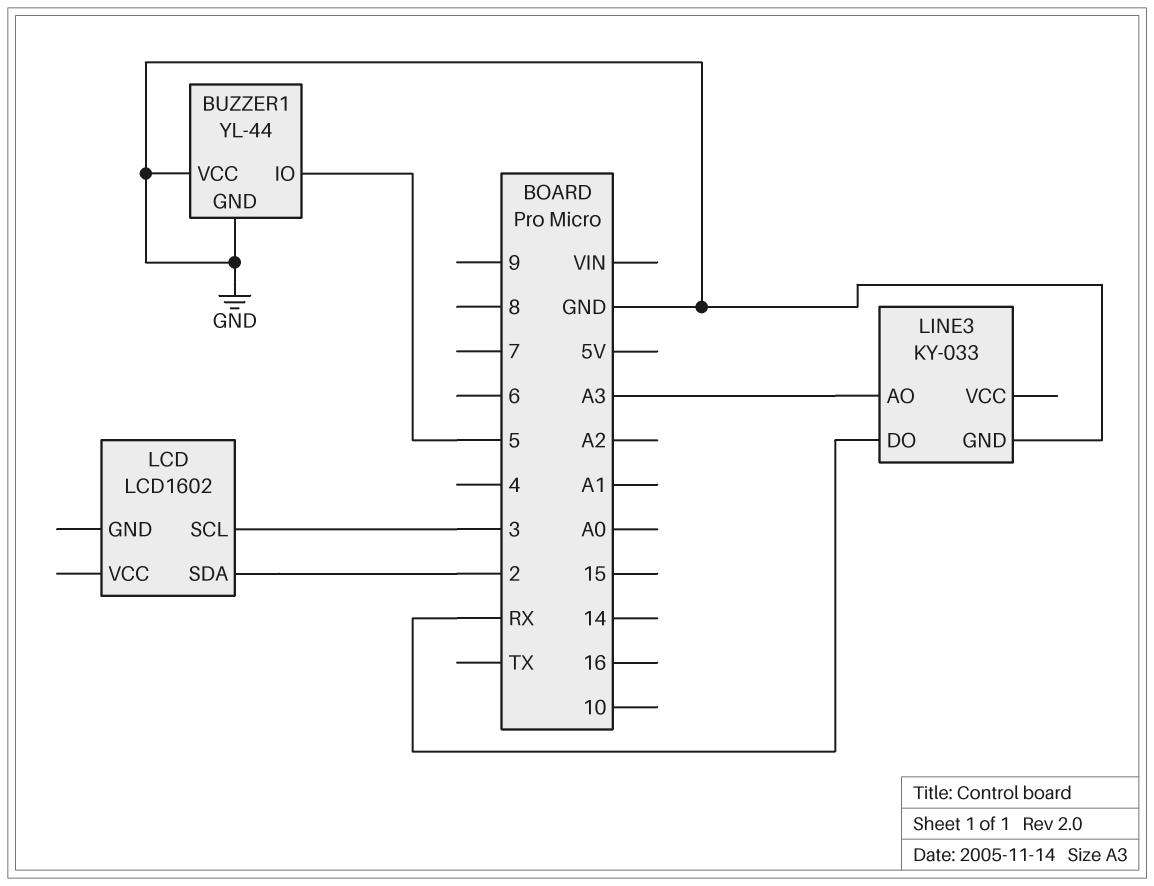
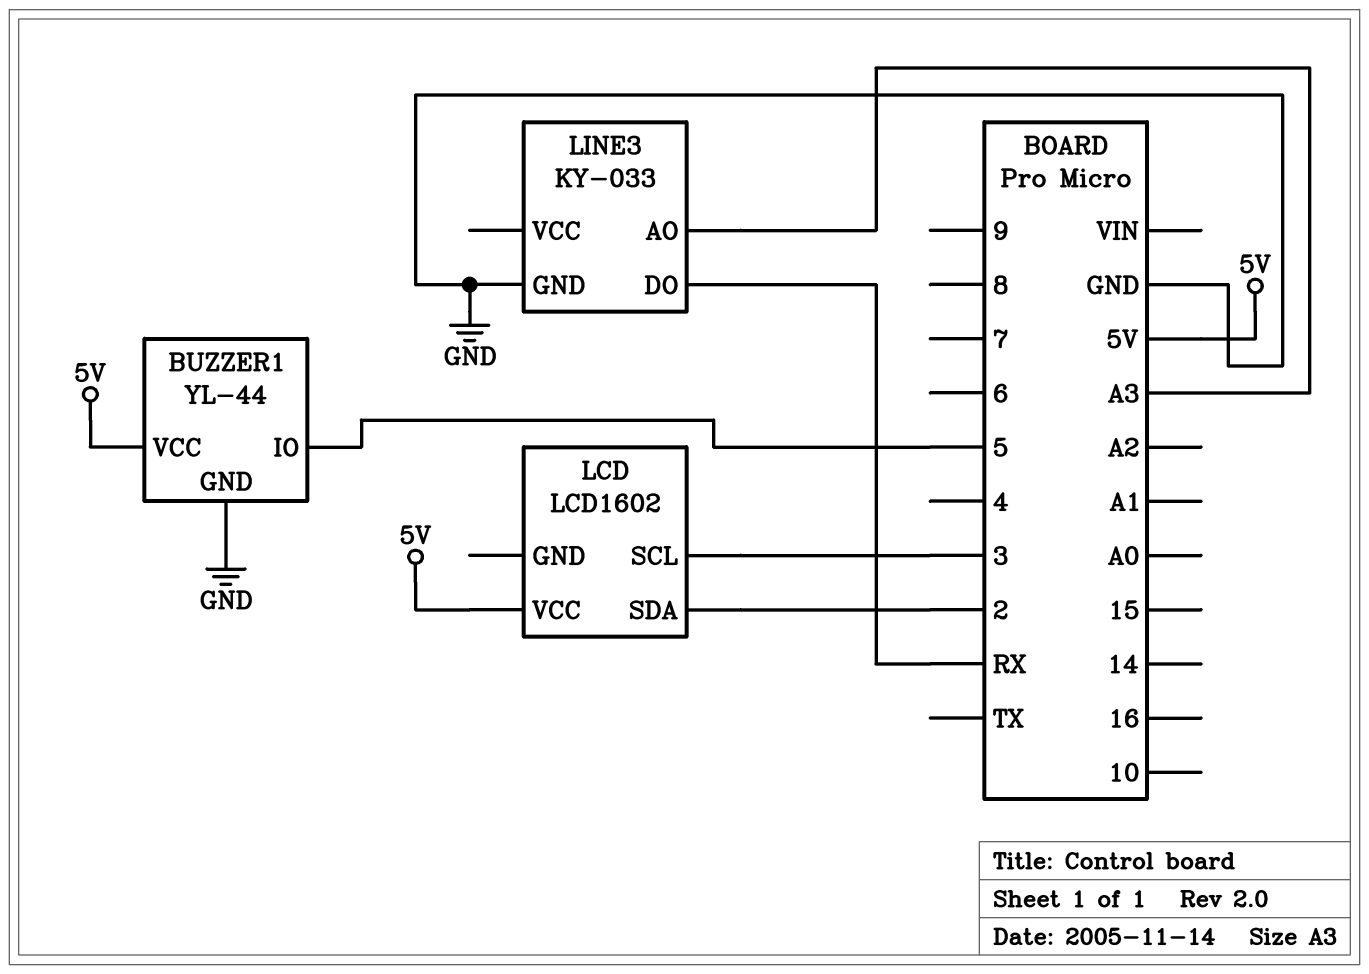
BUZZER1 pin VCC: GND -> 5V
LCD pin VCC: none -> 5V

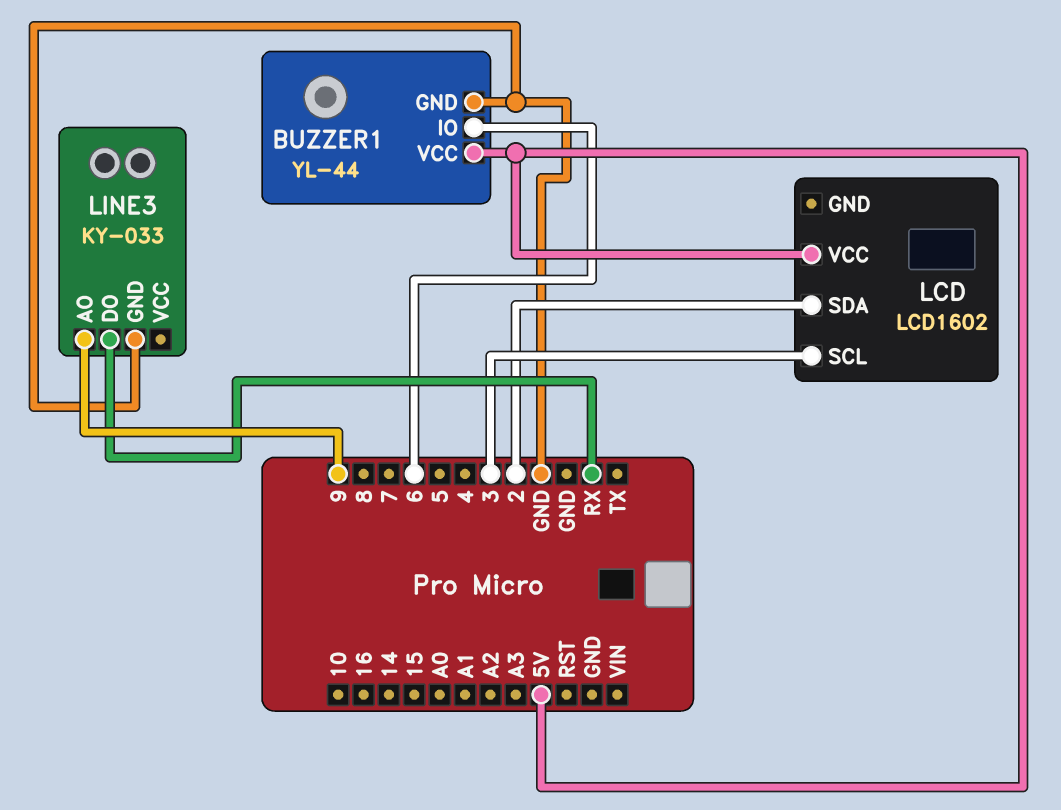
BUZZER1 pin IO: 5 -> 6
LINE3 pin AO: A3 -> 9

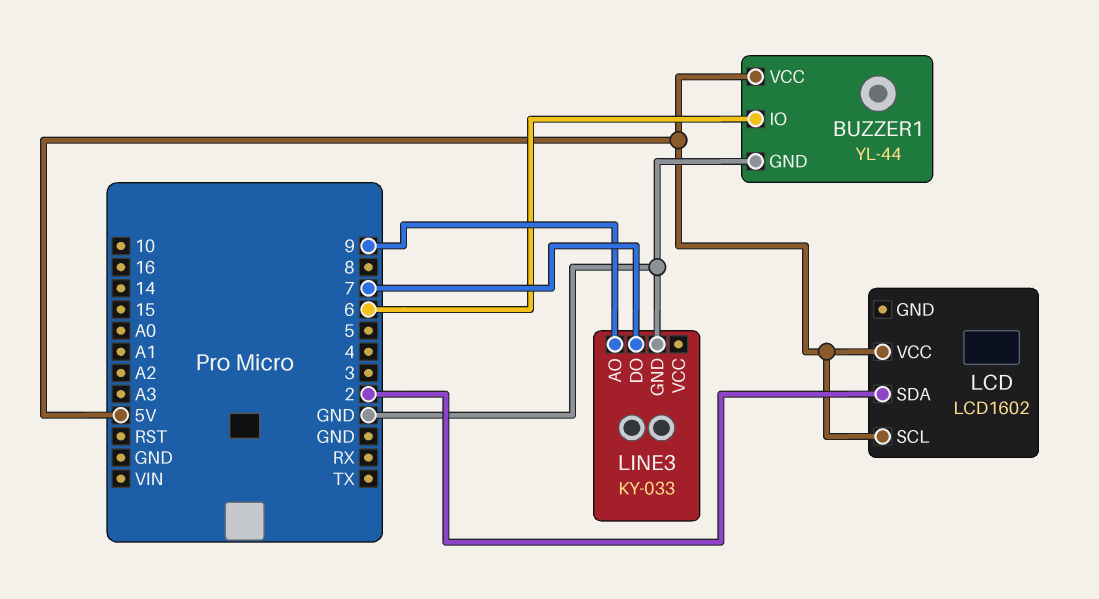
LCD pin SCL: 3 -> 5V
LINE3 pin DO: RX -> 7

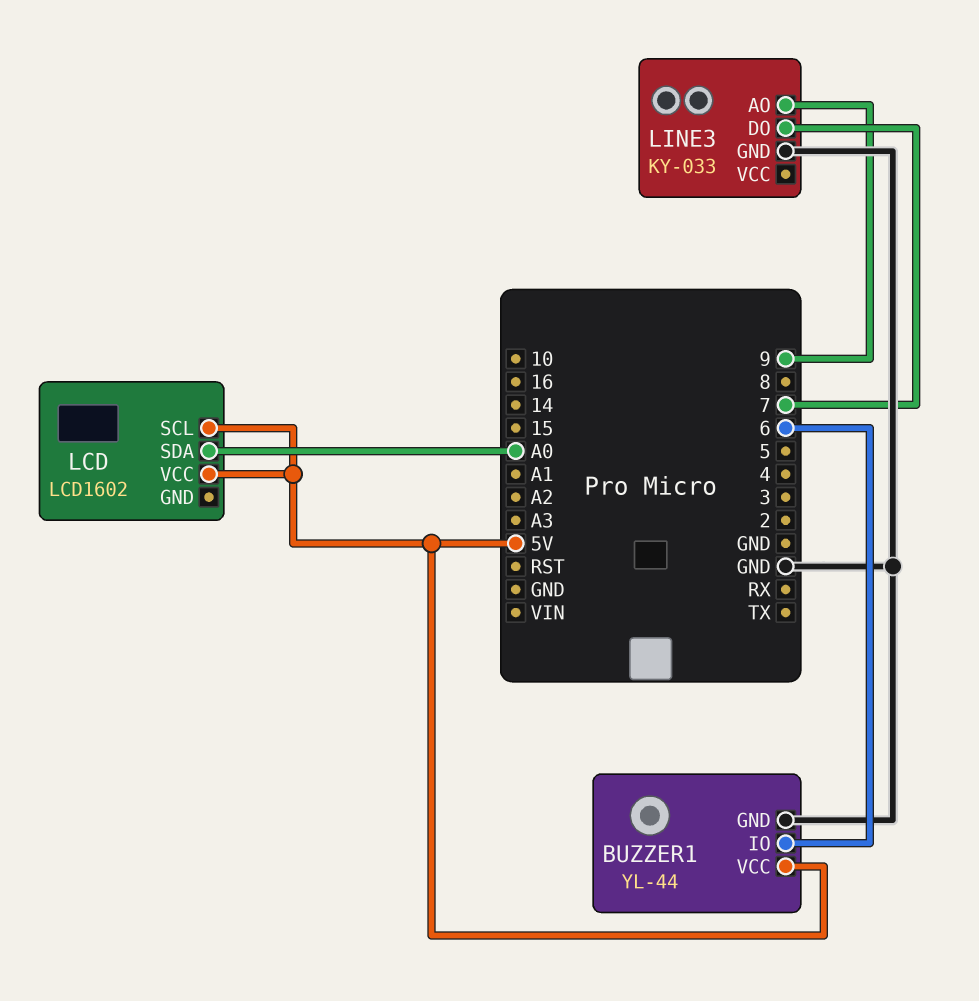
LCD pin SDA: 2 -> A0

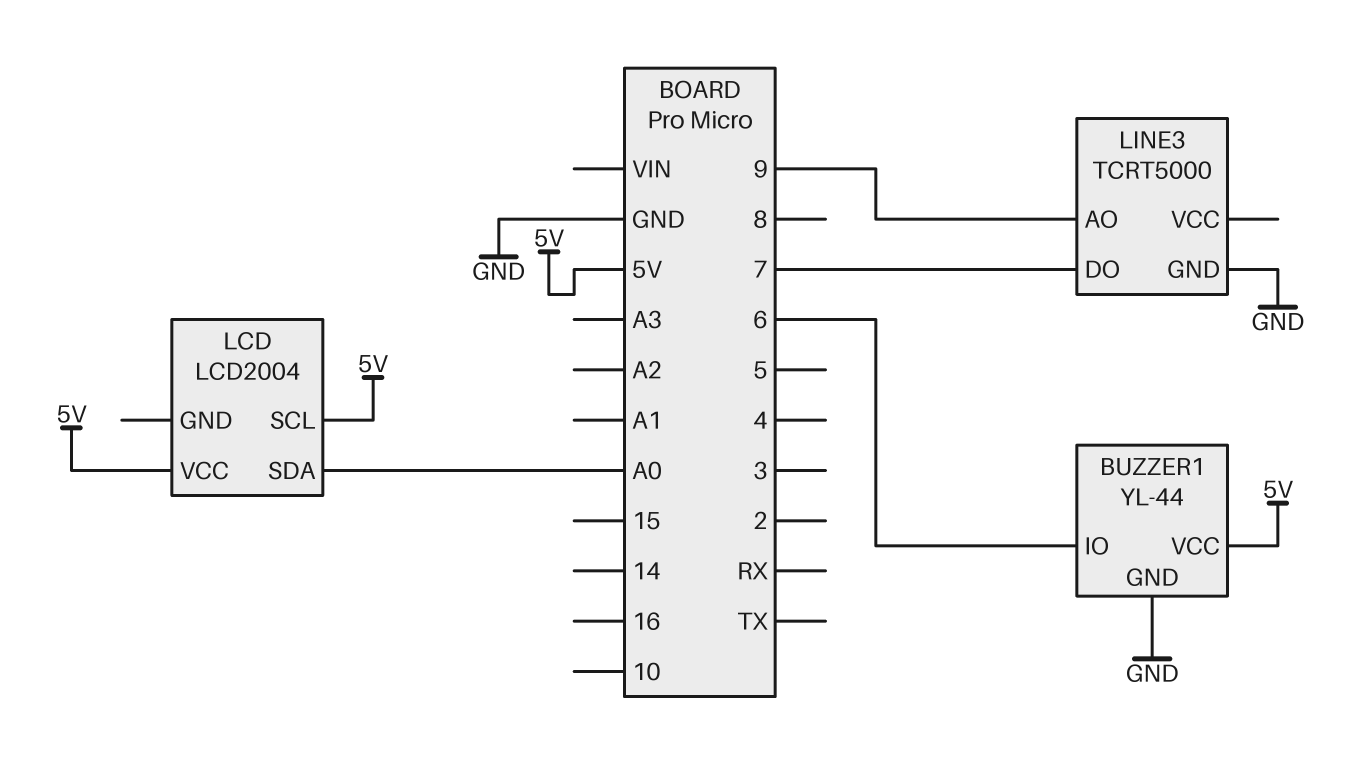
LCD: LCD1602 -> LCD2004
LINE3: KY-033 -> TCRT5000

